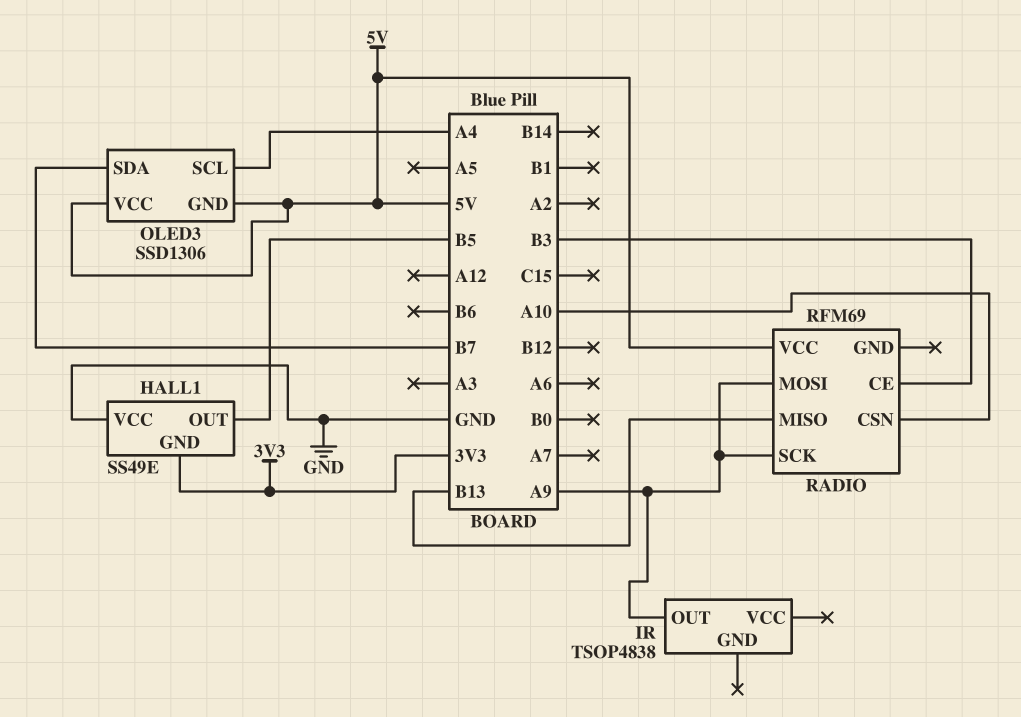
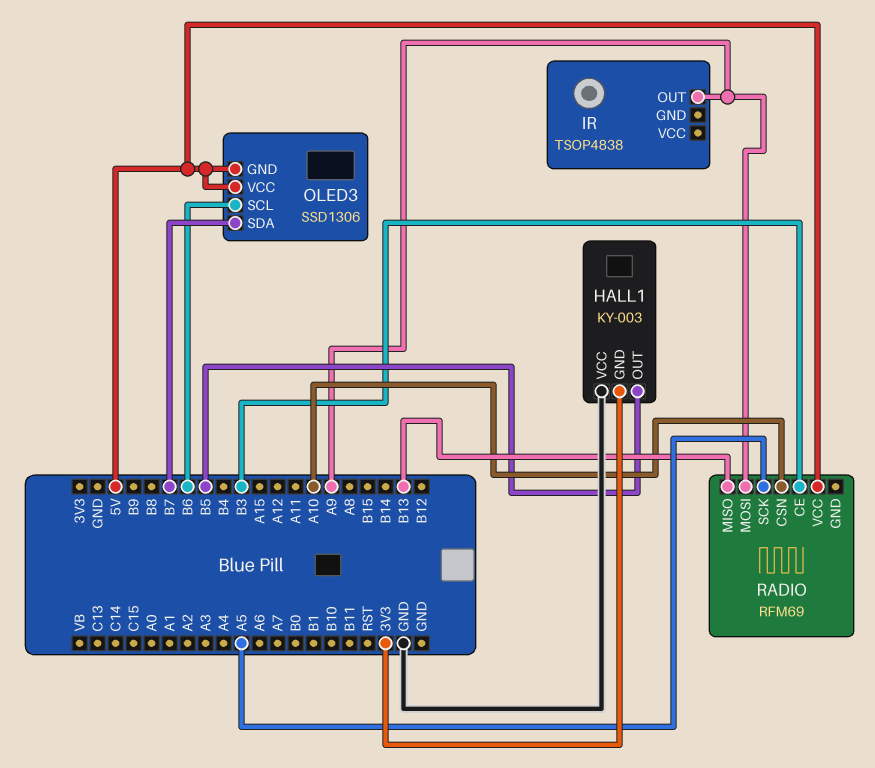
HALL1: SS49E -> KY-003
OLED3 pin SCL: A4 -> B6
RADIO pin SCK: A9 -> A5

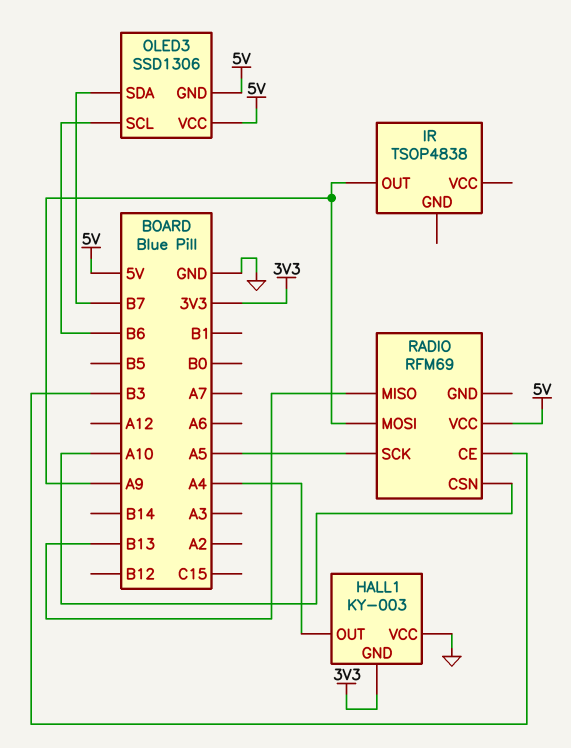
HALL1 pin OUT: B5 -> A4

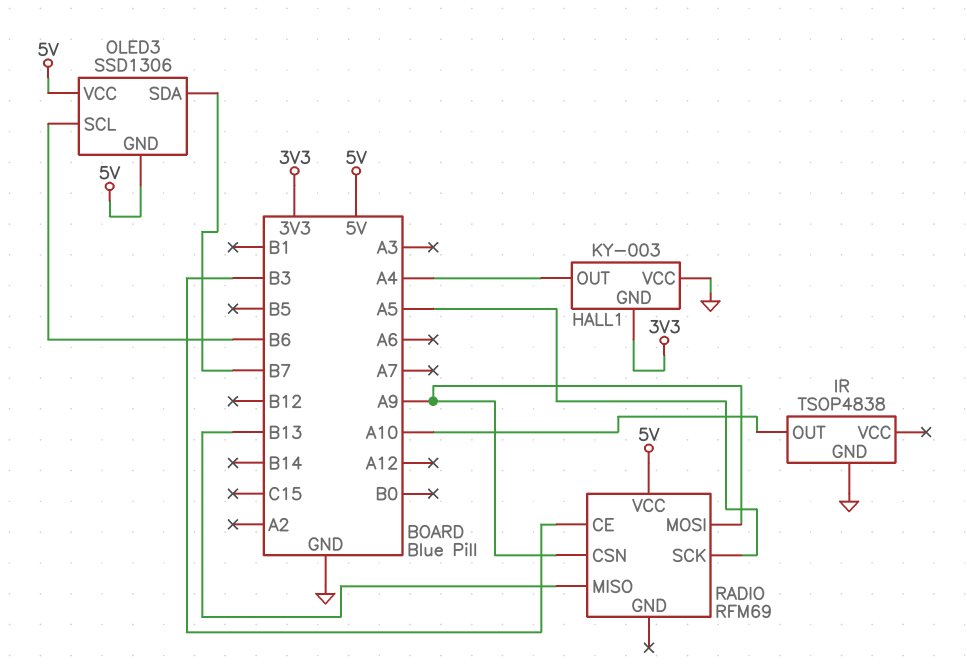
IR pin GND: none -> GND
IR pin OUT: A9 -> A10
RADIO pin CSN: A10 -> A9

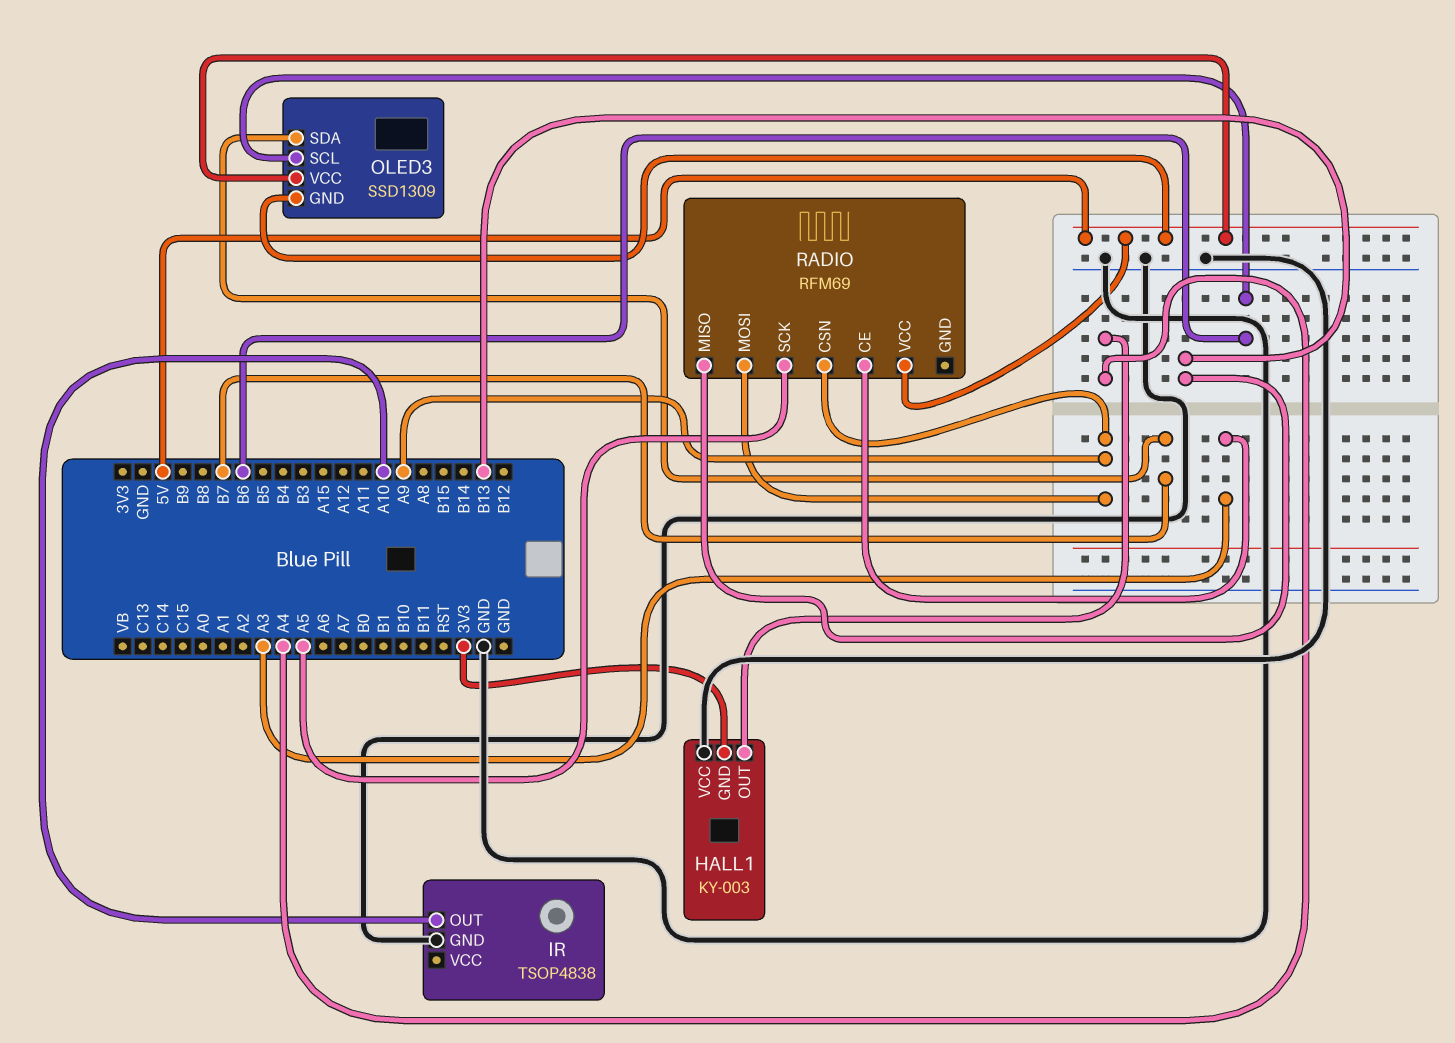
OLED3: SSD1306 -> SSD1309
RADIO pin CE: B3 -> A3

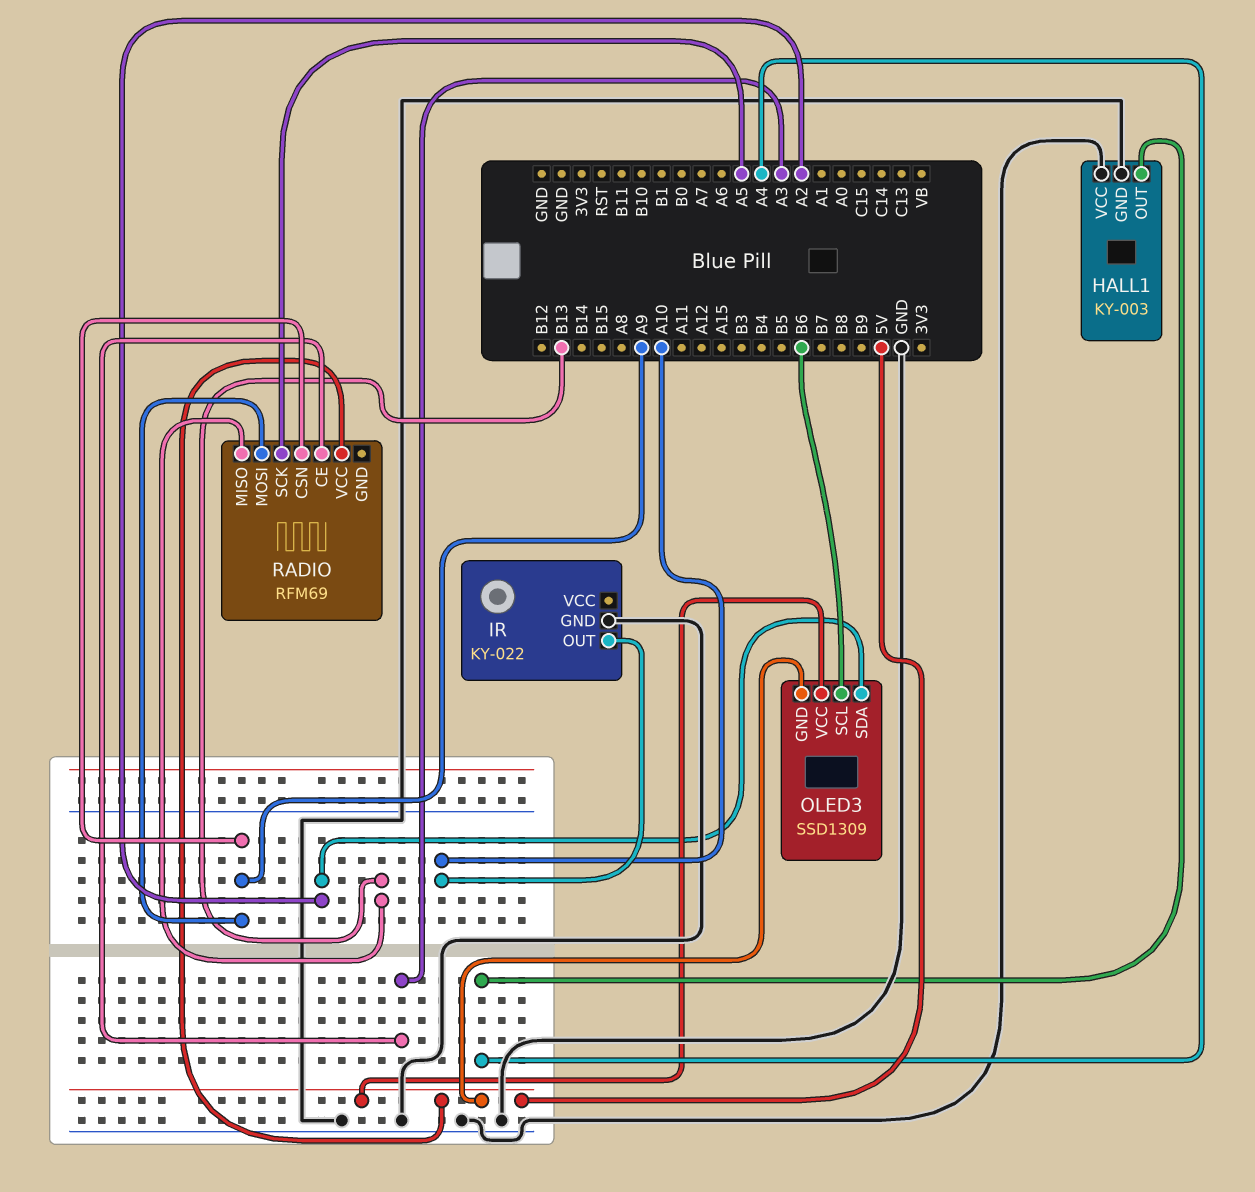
HALL1 pin GND: 3V3 -> GND
IR: TSOP4838 -> KY-022
OLED3 pin SDA: B7 -> A2

